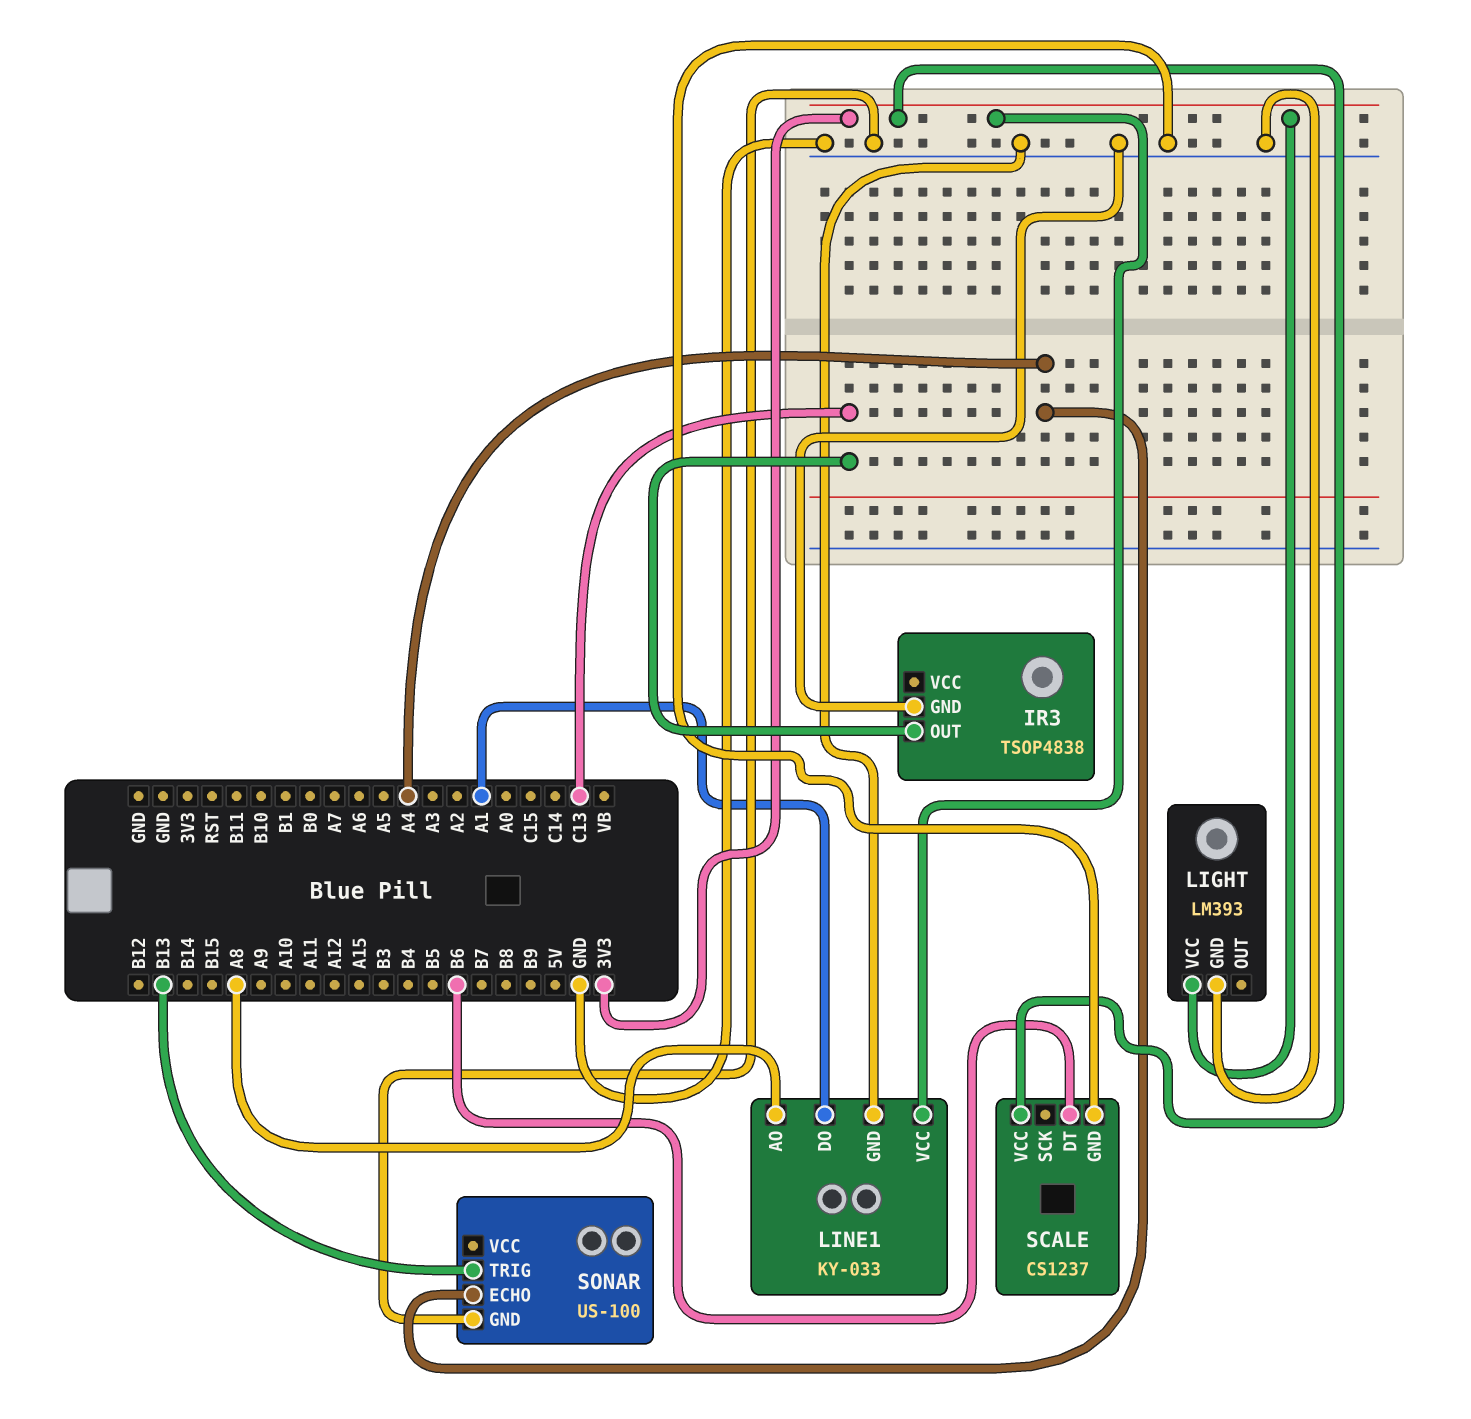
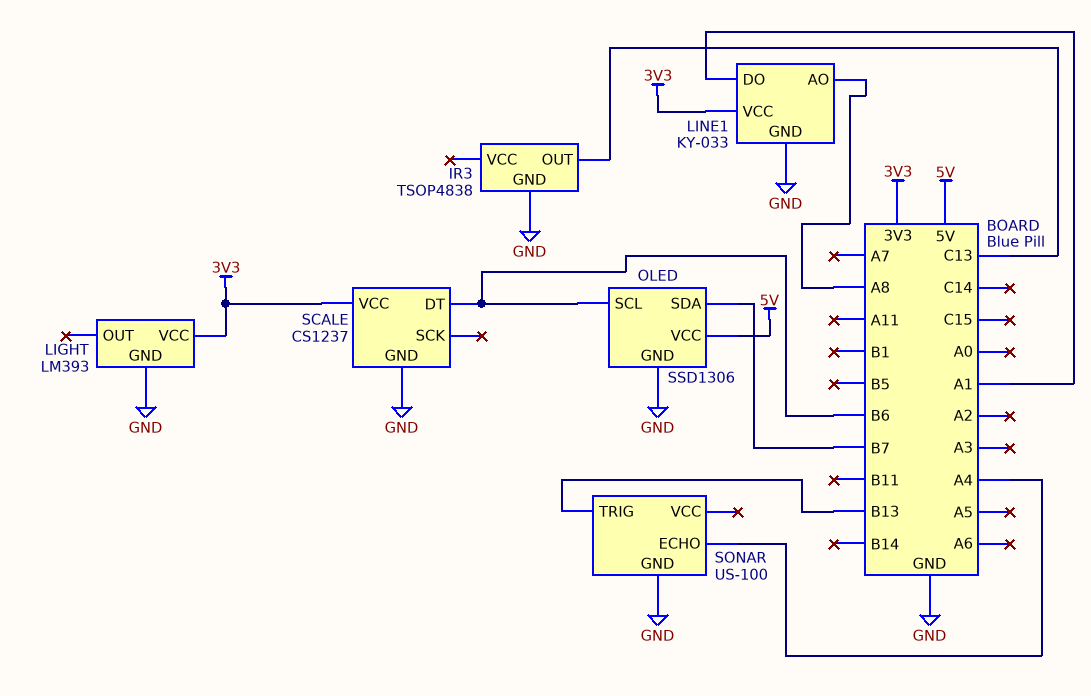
OLED: none -> SSD1306
OLED pin GND: none -> GND
OLED pin SCL: none -> B6
OLED pin SDA: none -> B7
OLED pin VCC: none -> 5V

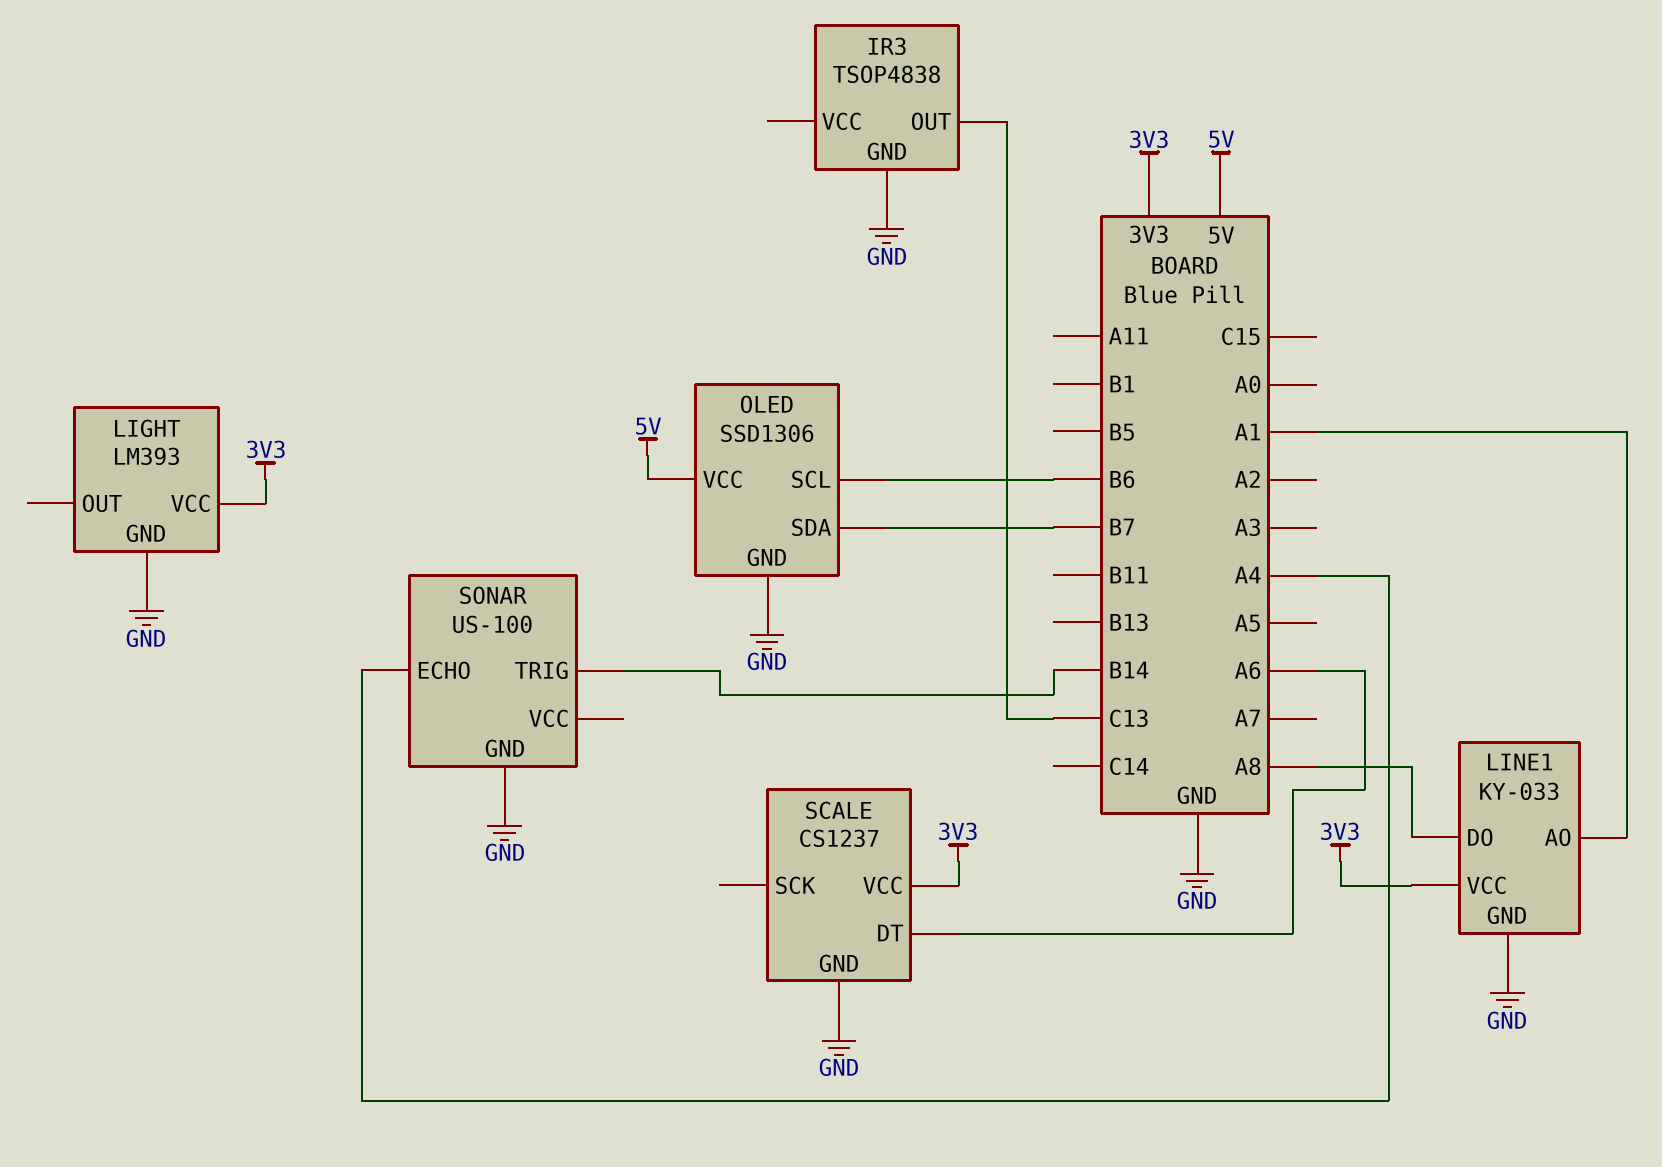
LINE1 pin AO: A8 -> A1
LINE1 pin DO: A1 -> A8
SCALE pin DT: B6 -> A6
SONAR pin TRIG: B13 -> B14

